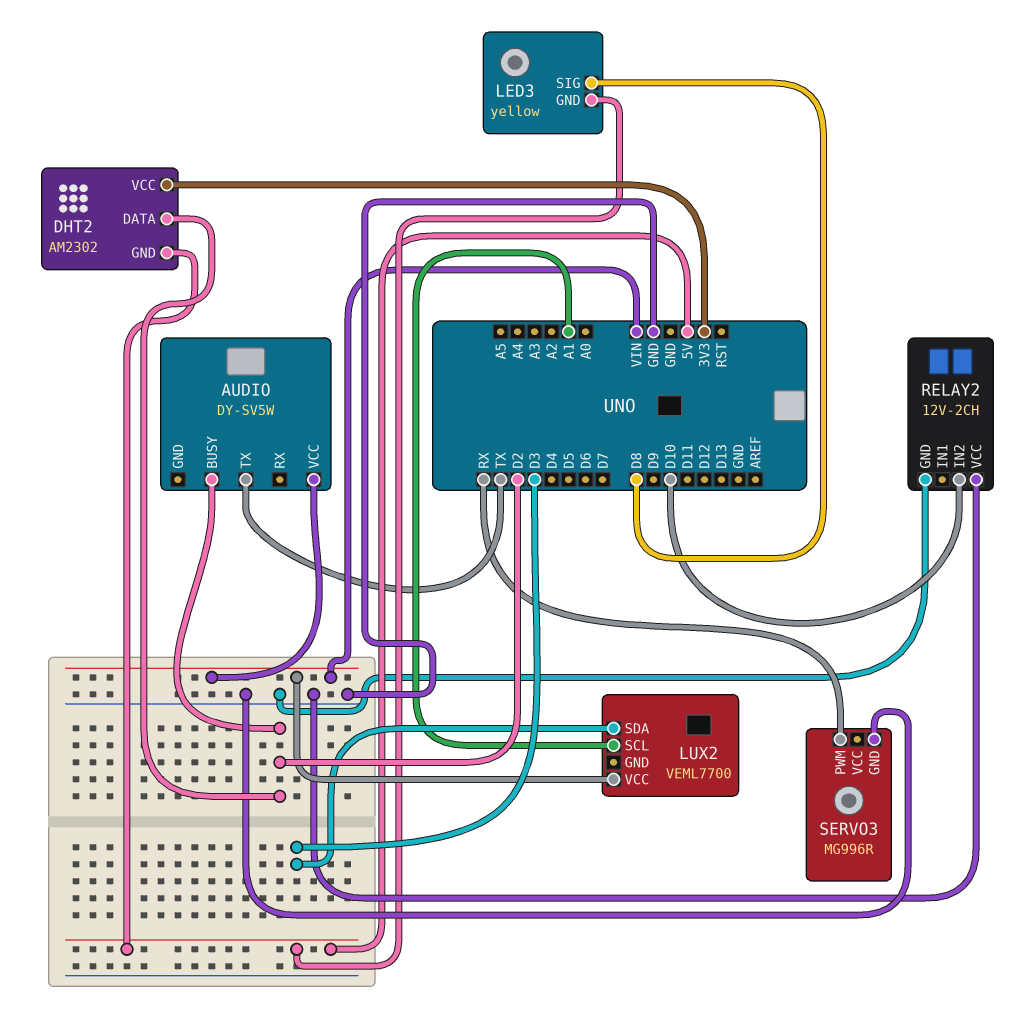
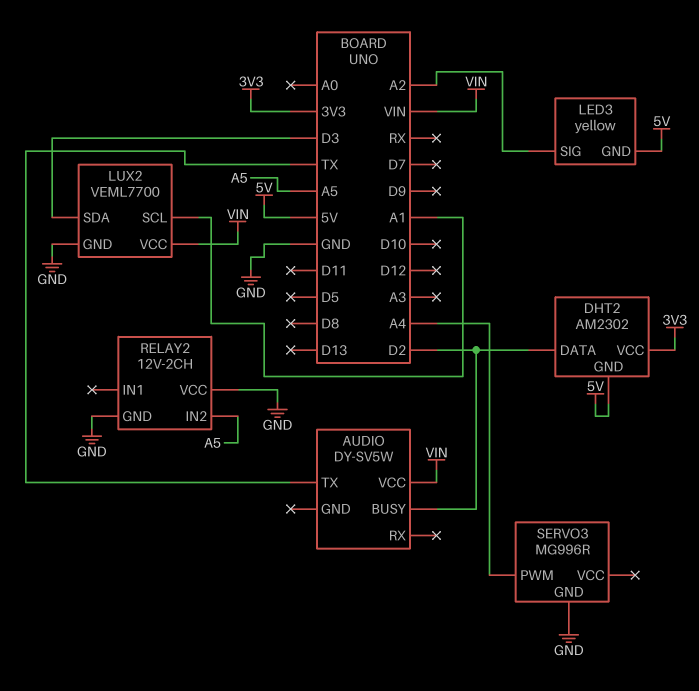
LED3 pin SIG: D8 -> A2
LUX2 pin GND: none -> GND
RELAY2 pin IN2: D10 -> A5
SERVO3 pin PWM: RX -> A4

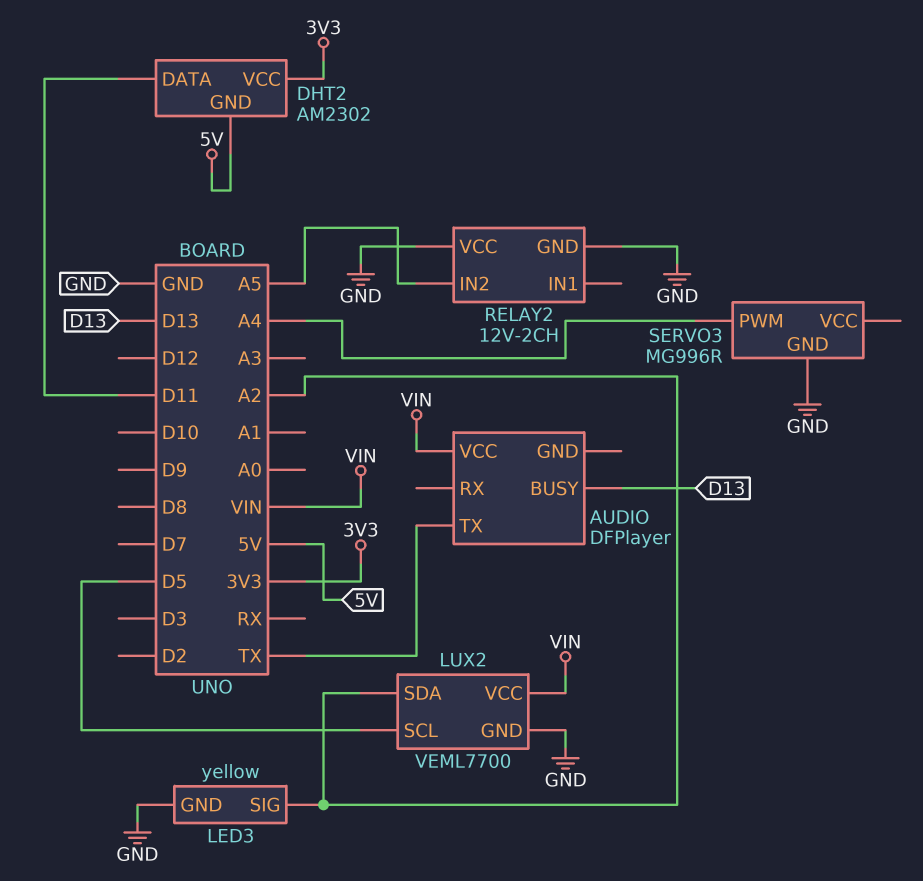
AUDIO: DY-SV5W -> DFPlayer
AUDIO pin BUSY: D2 -> D13
DHT2 pin DATA: D2 -> D11
LED3 pin GND: 5V -> GND
LUX2 pin SCL: A1 -> D5
LUX2 pin SDA: D3 -> A2

